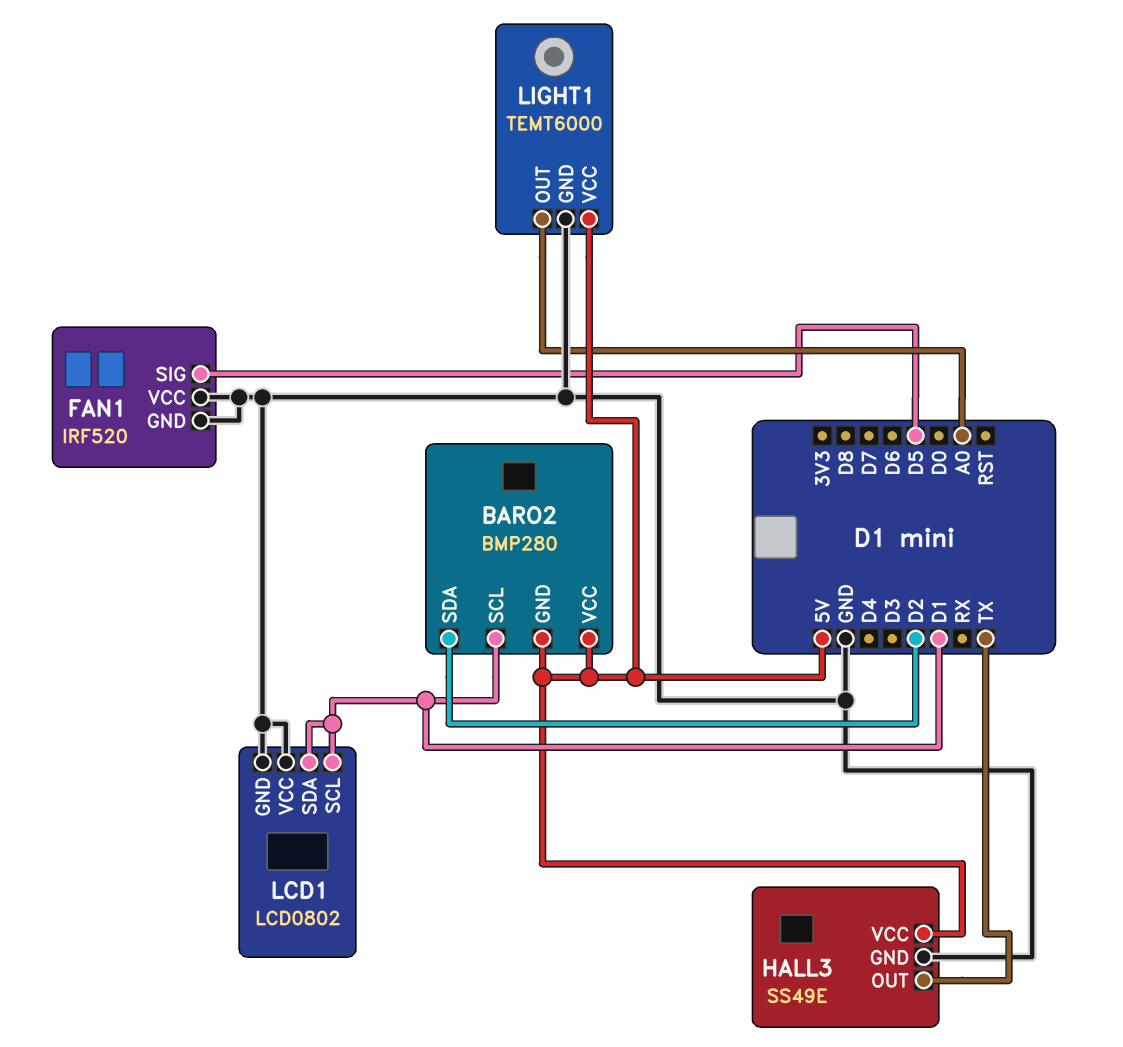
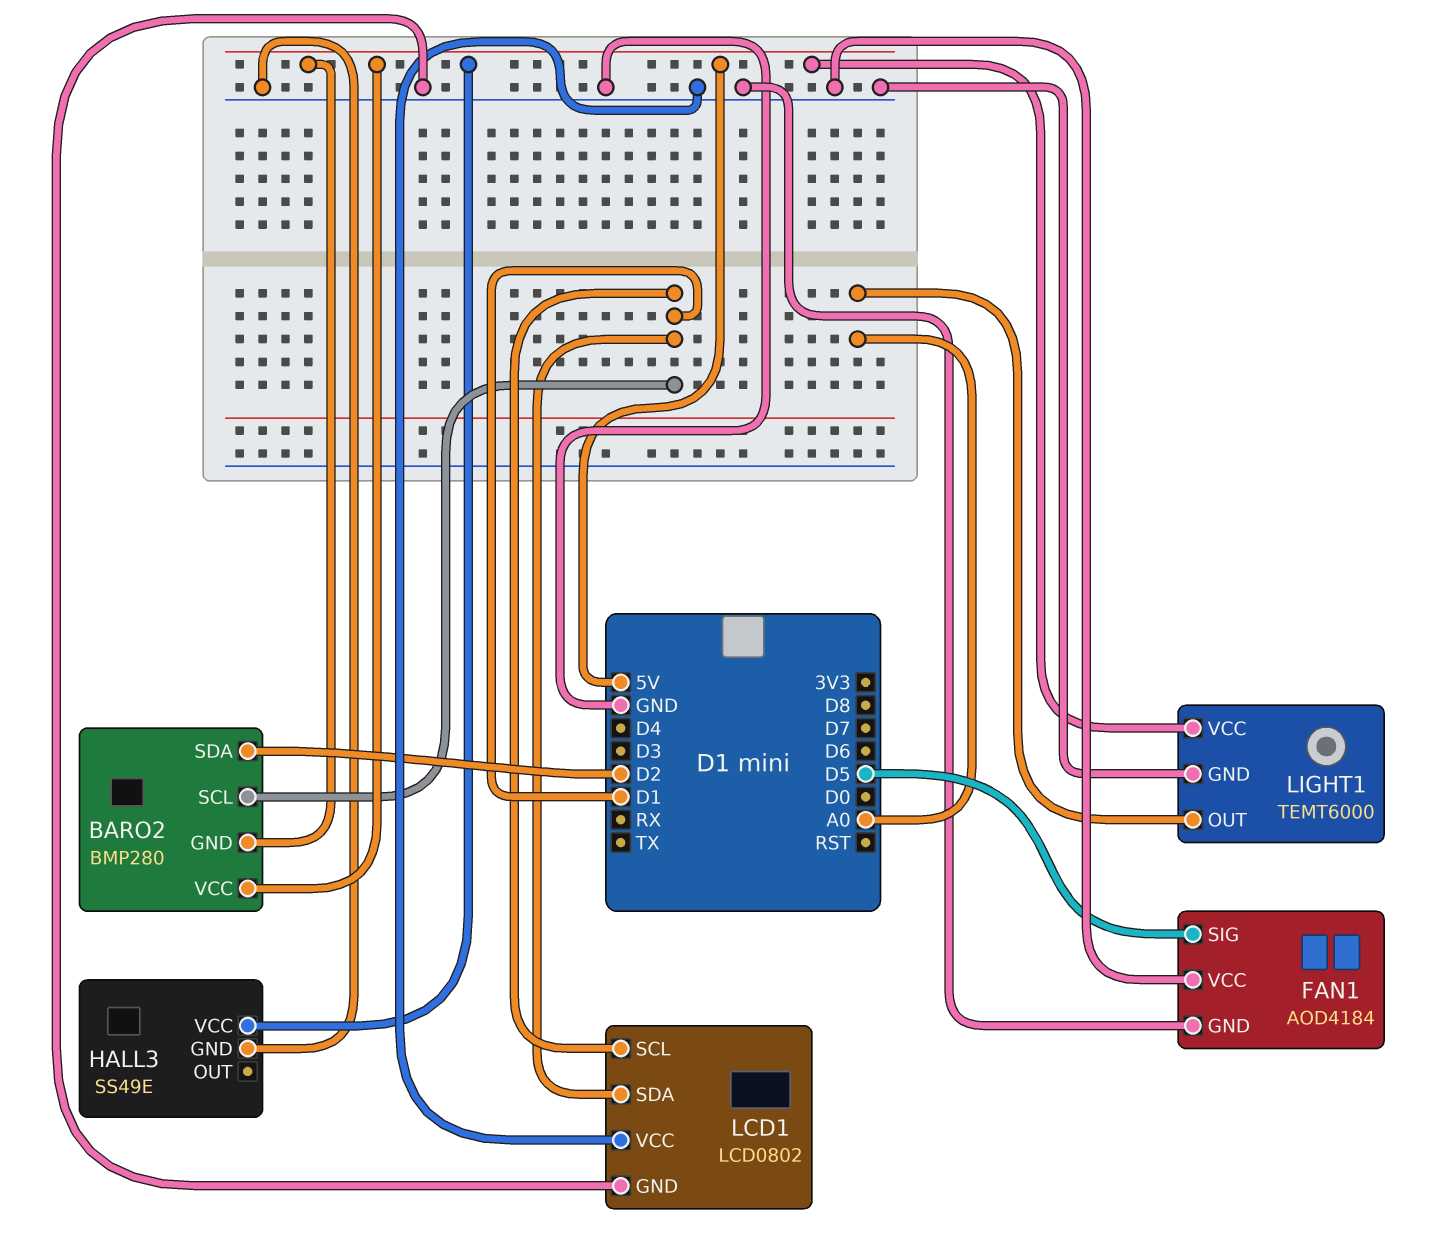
FAN1: IRF520 -> AOD4184
HALL3 pin OUT: TX -> none

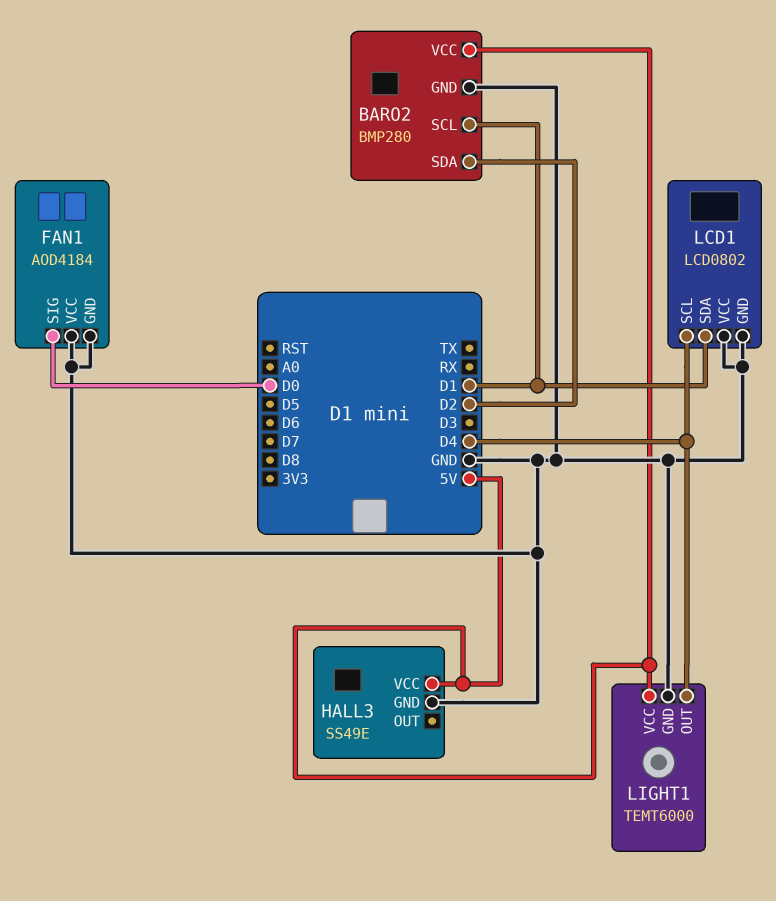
BARO2 pin GND: 5V -> GND
FAN1 pin SIG: D5 -> D0
LCD1 pin SCL: D1 -> D4
LIGHT1 pin OUT: A0 -> D4

